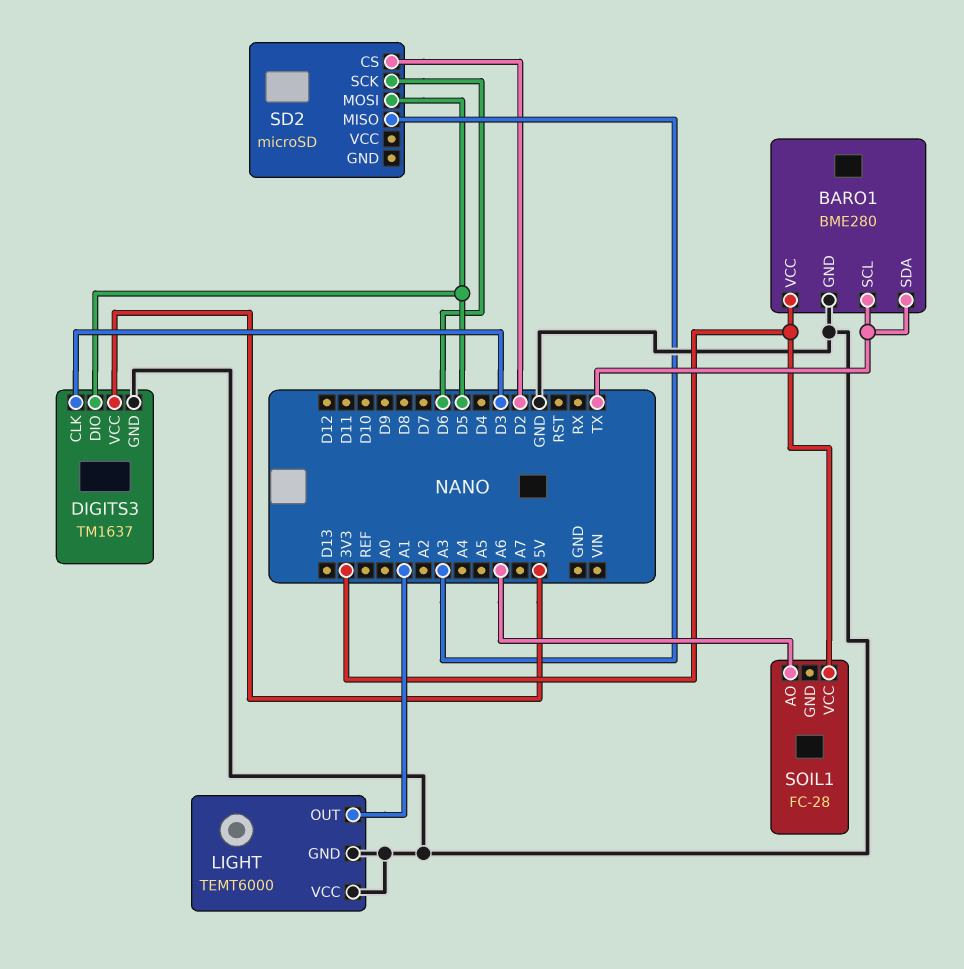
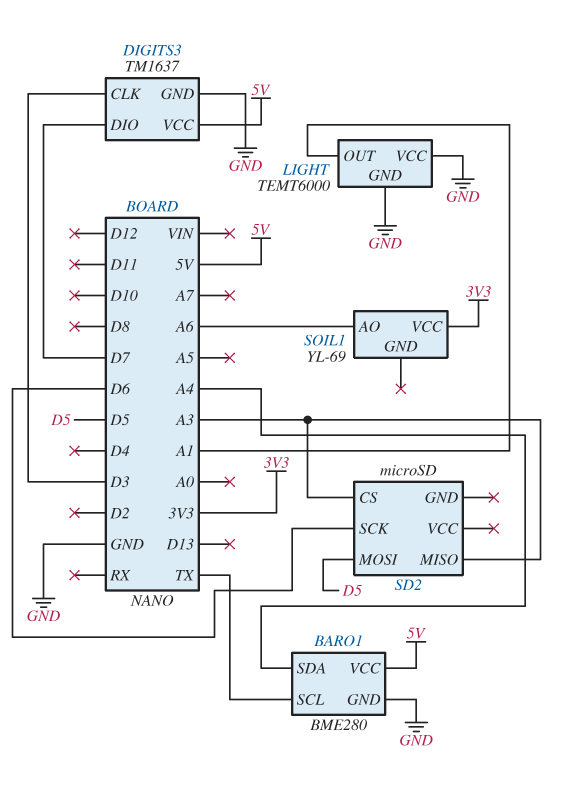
BARO1 pin SDA: TX -> A4
BARO1 pin VCC: 3V3 -> 5V
DIGITS3 pin DIO: D5 -> D7
SD2 pin CS: D2 -> A3
SOIL1: FC-28 -> YL-69

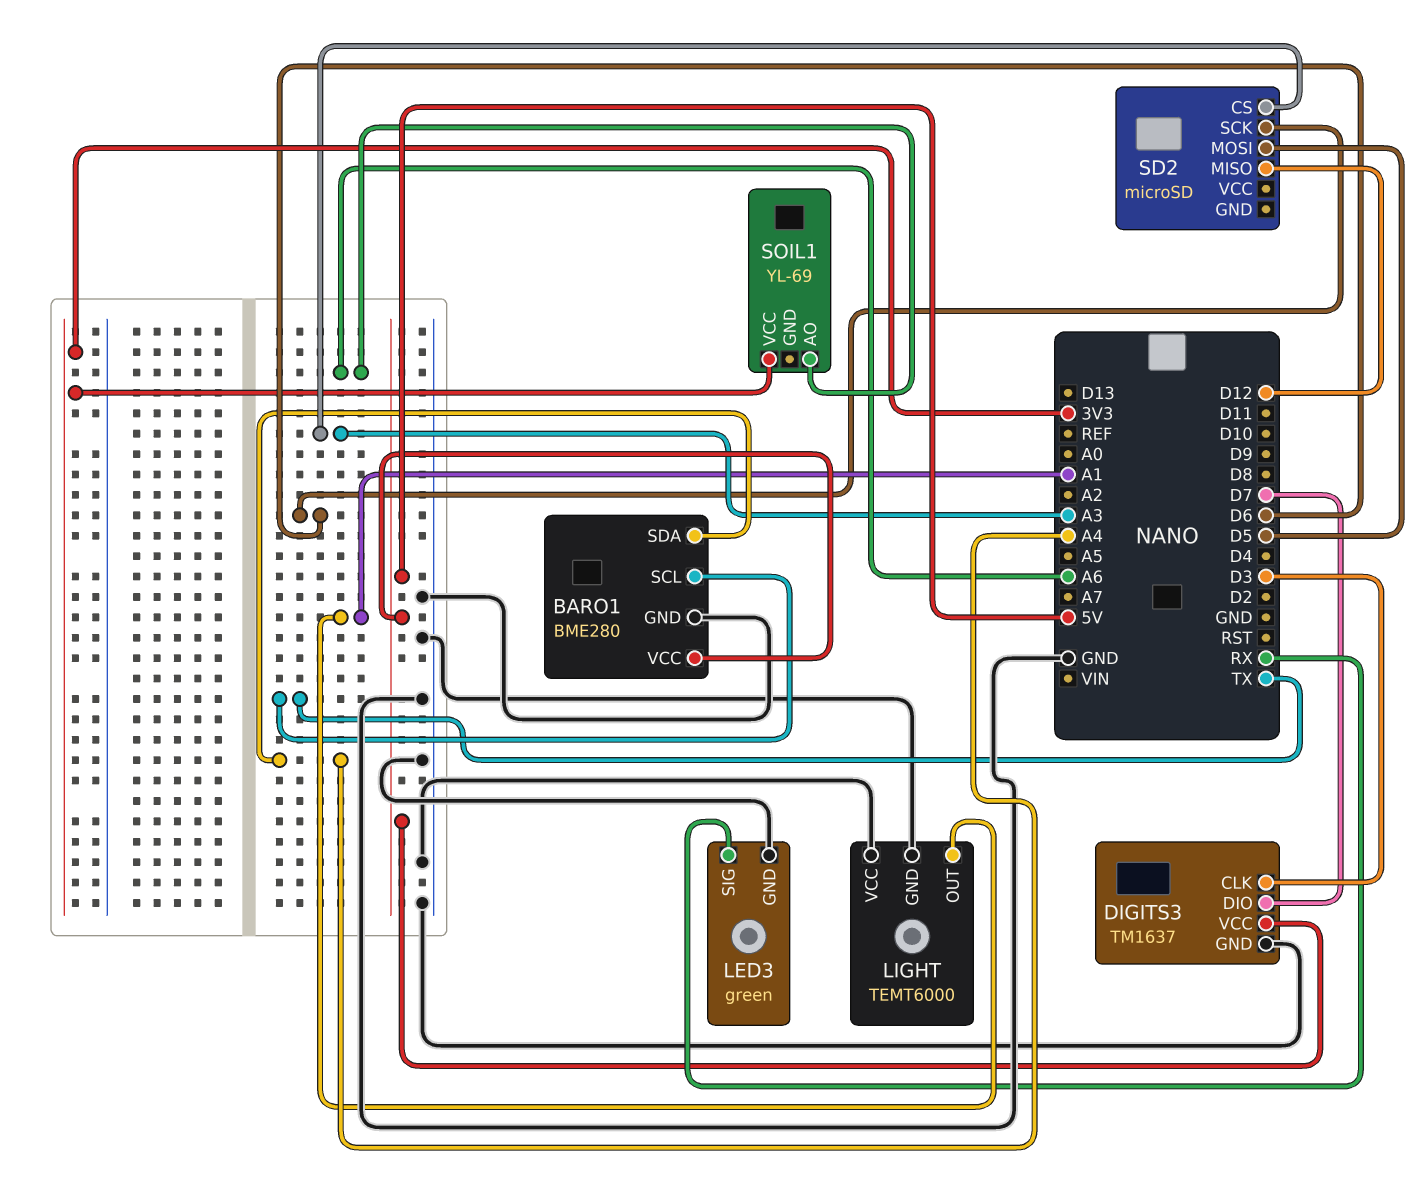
LED3: none -> green
LED3 pin GND: none -> GND
LED3 pin SIG: none -> RX
SD2 pin MISO: A3 -> D12

